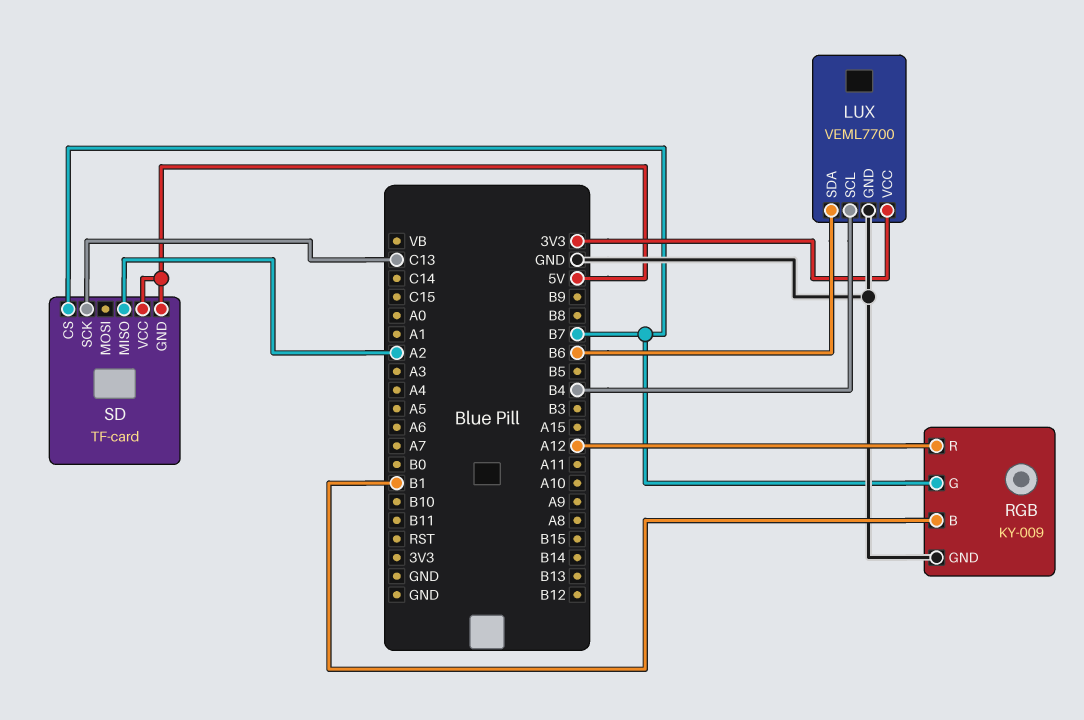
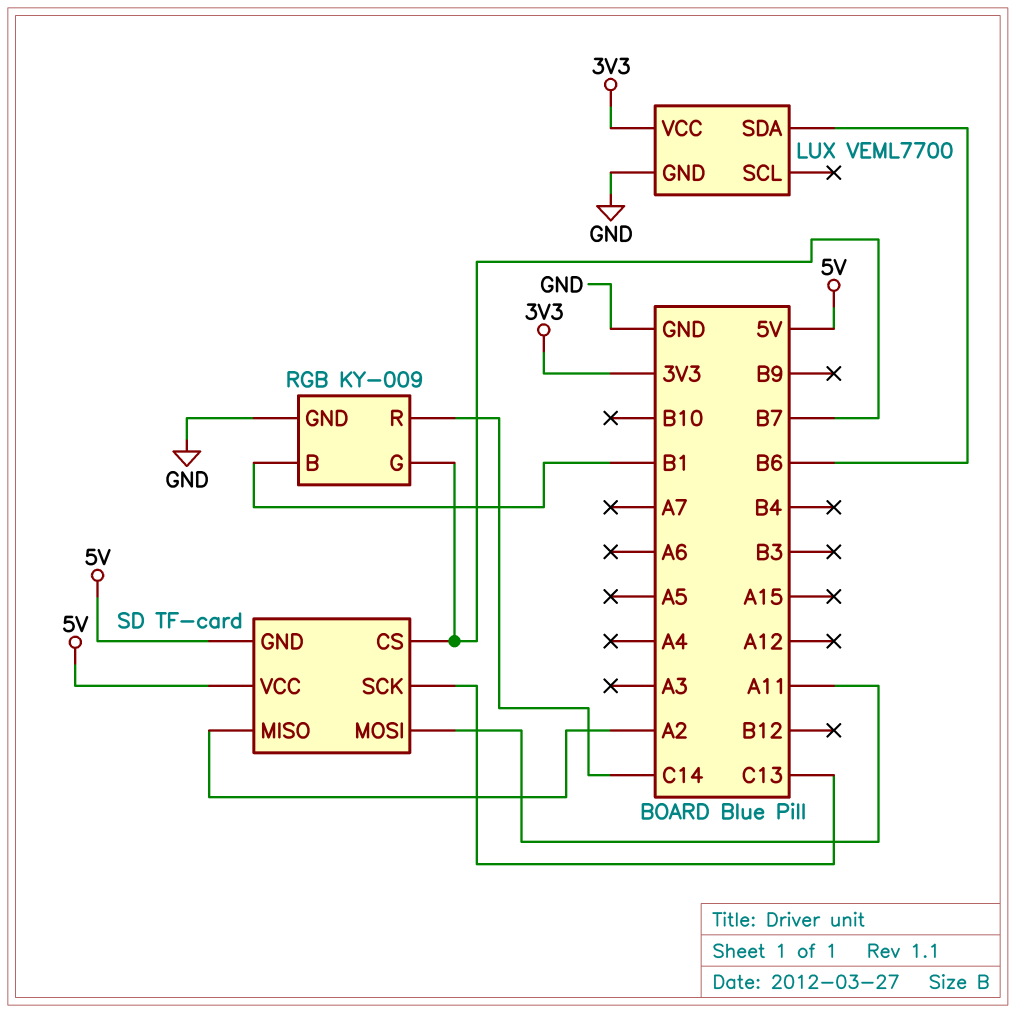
LUX pin SCL: B4 -> none
RGB pin R: A12 -> C14
SD pin MOSI: none -> A11

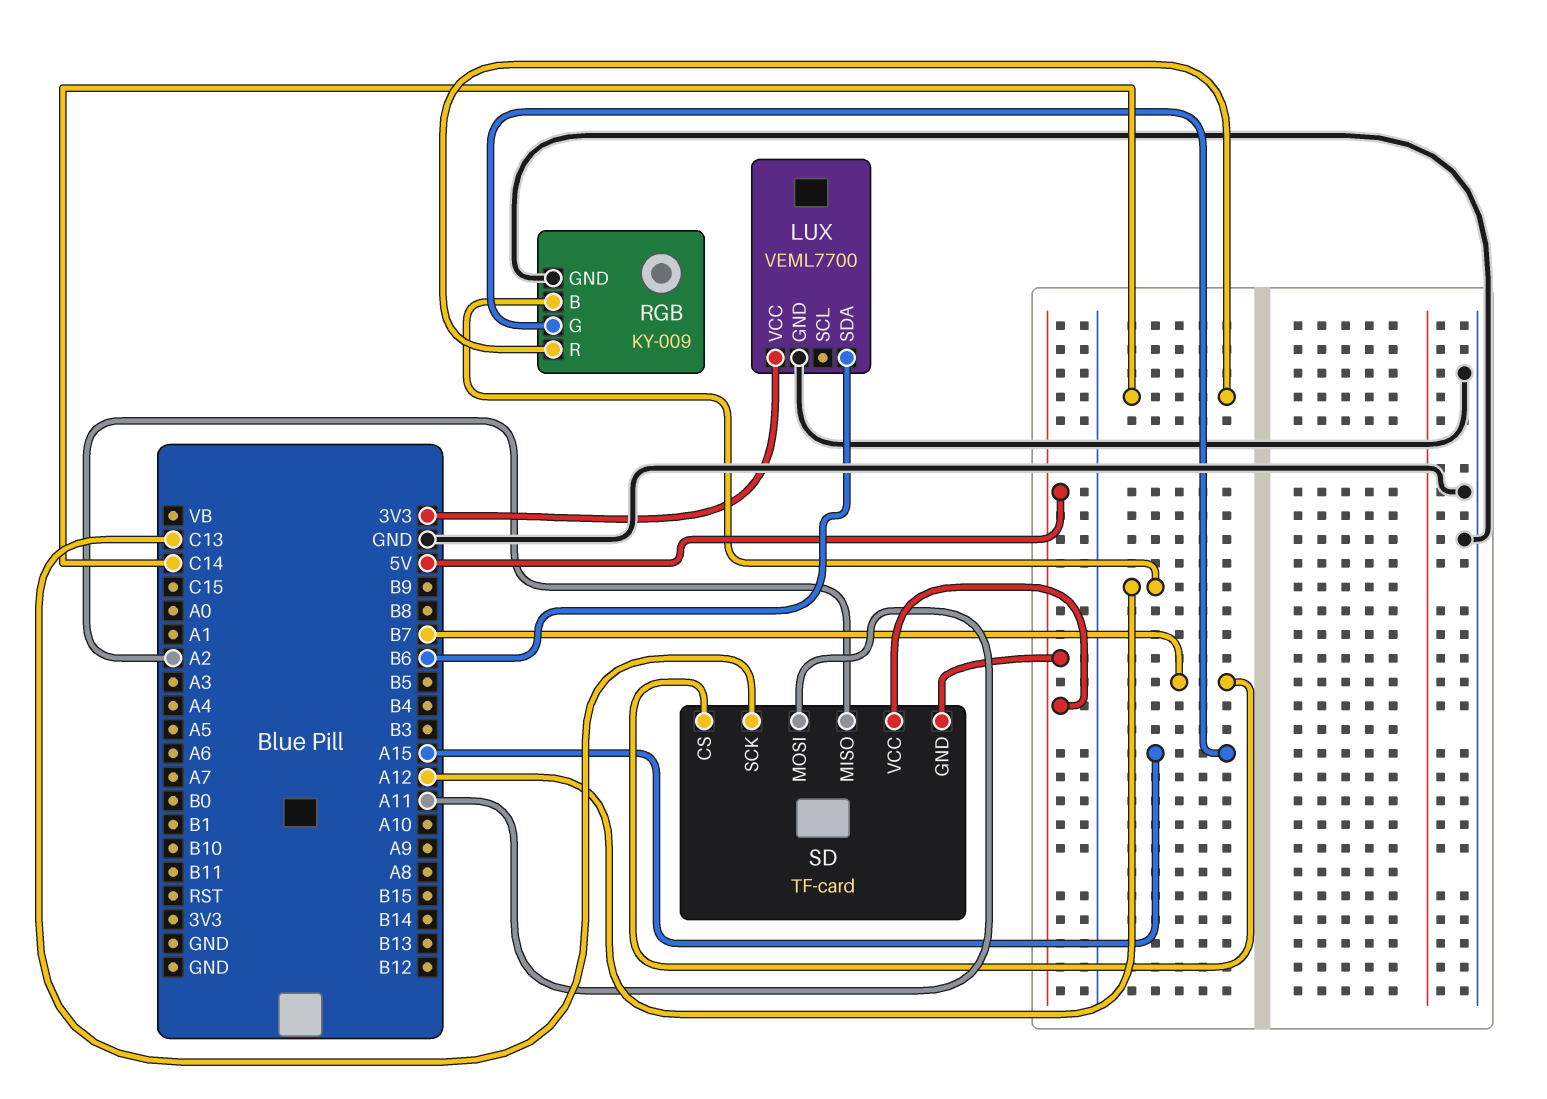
RGB pin B: B1 -> A12
RGB pin G: B7 -> A15

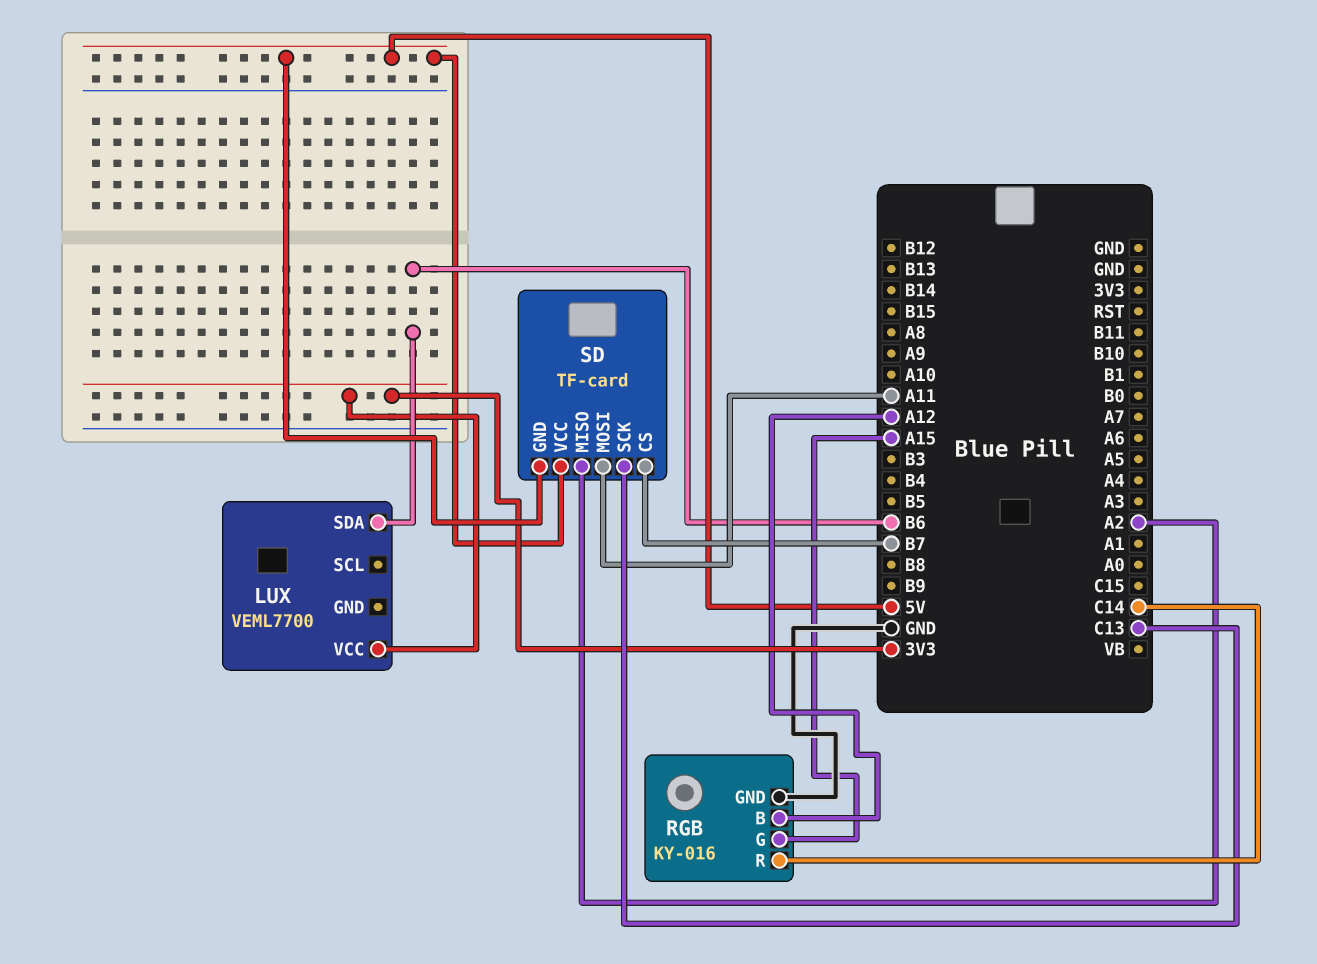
LUX pin GND: GND -> none
RGB: KY-009 -> KY-016

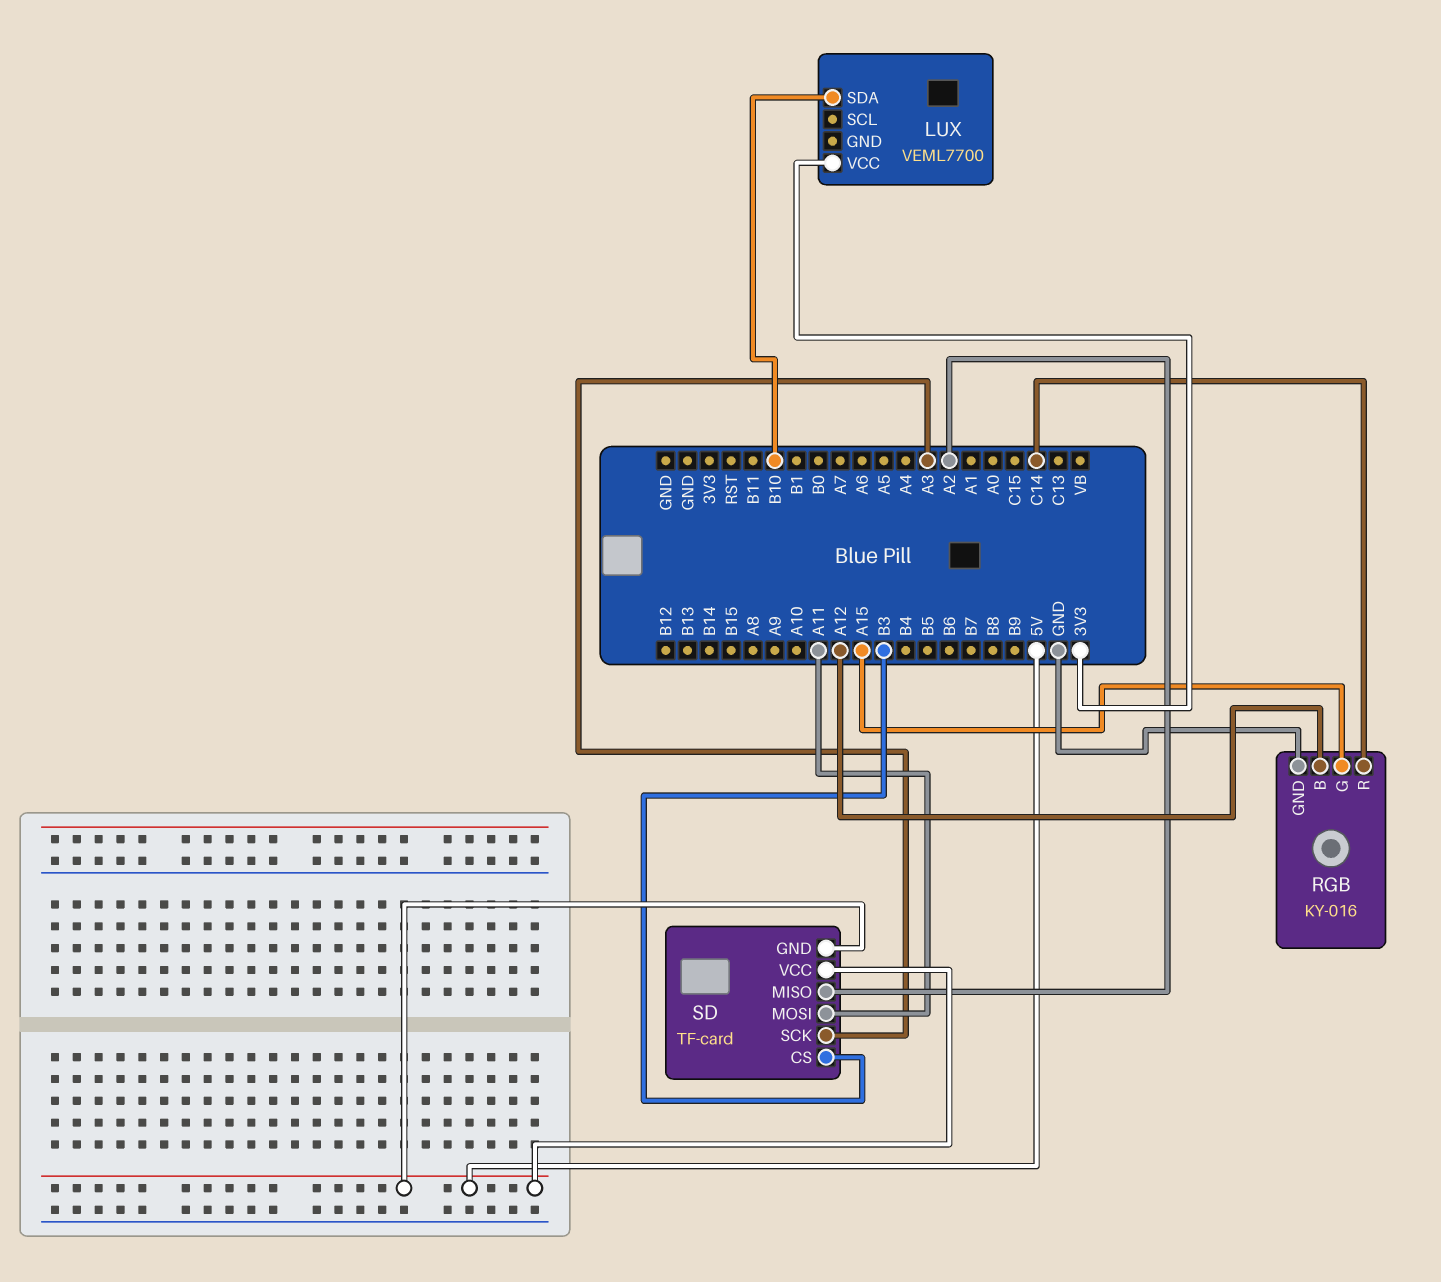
LUX pin SDA: B6 -> B10
SD pin CS: B7 -> B3
SD pin SCK: C13 -> A3

